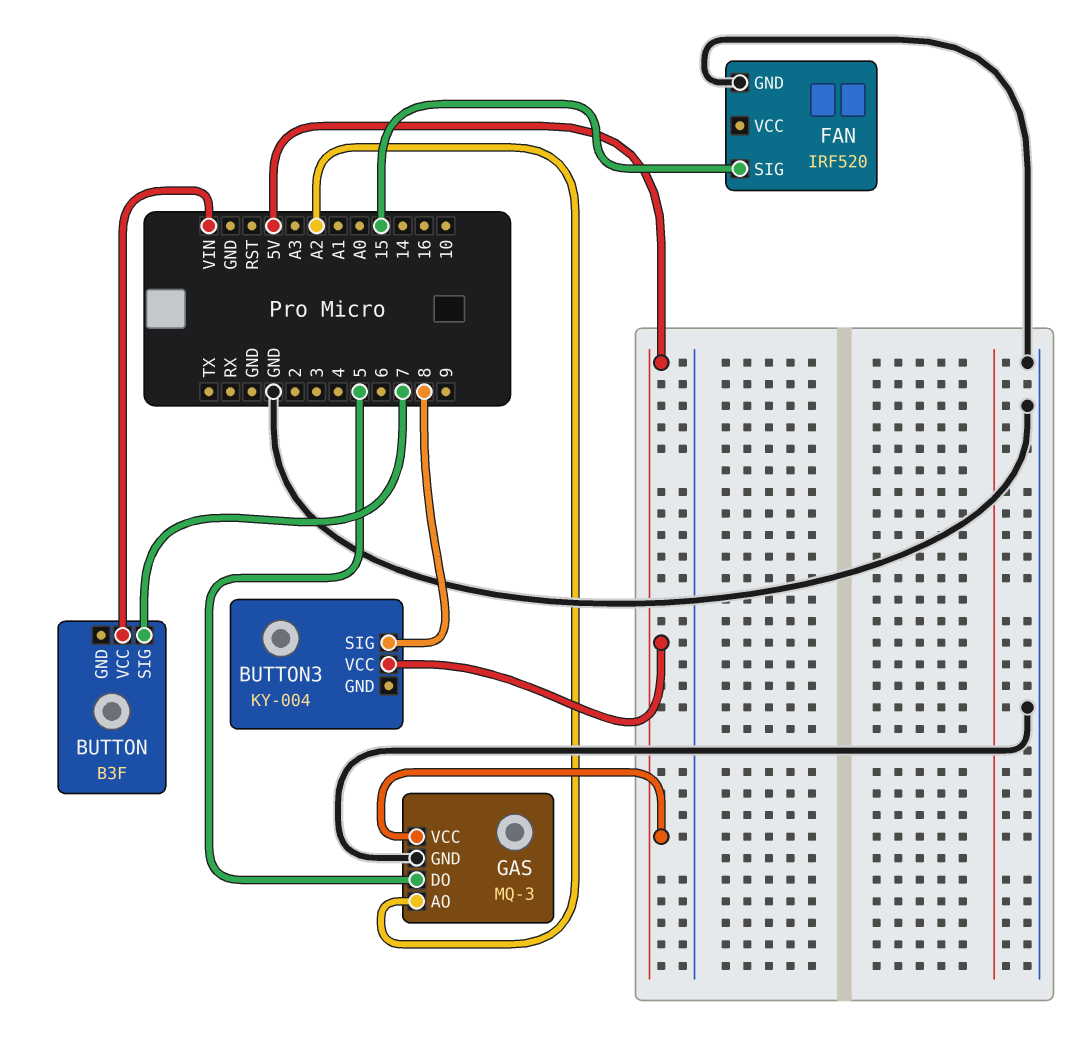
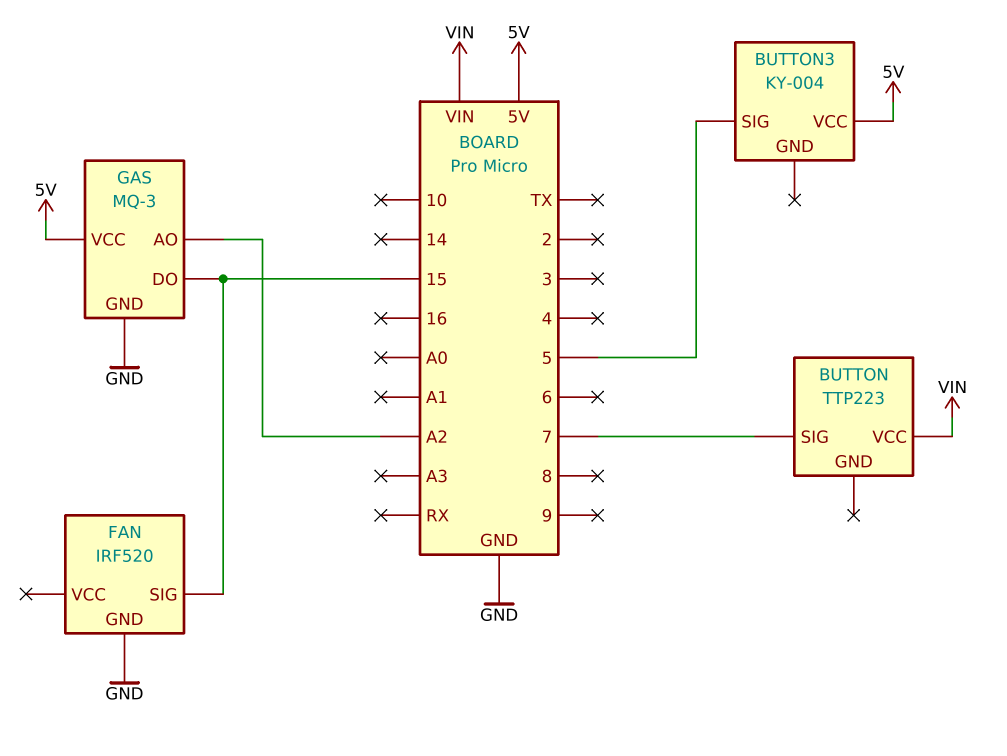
BUTTON: B3F -> TTP223
BUTTON3 pin SIG: 8 -> 5
GAS pin DO: 5 -> 15

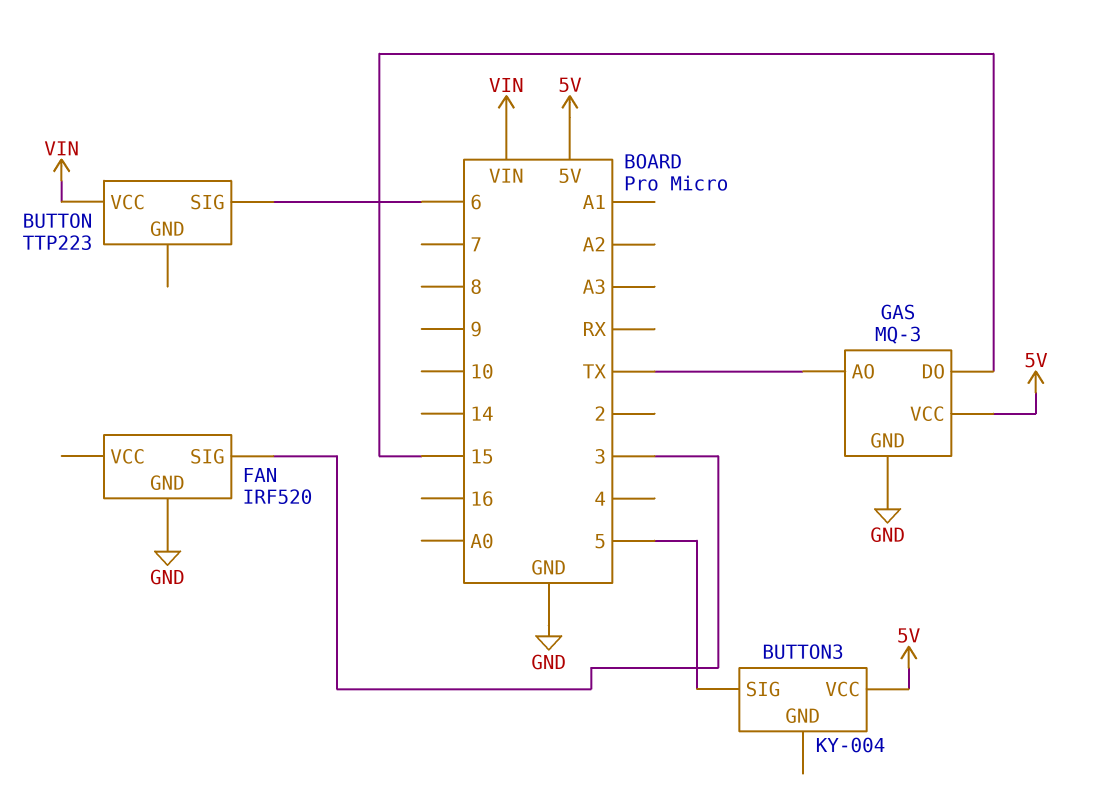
BUTTON pin SIG: 7 -> 6
FAN pin SIG: 15 -> 3
GAS pin AO: A2 -> TX

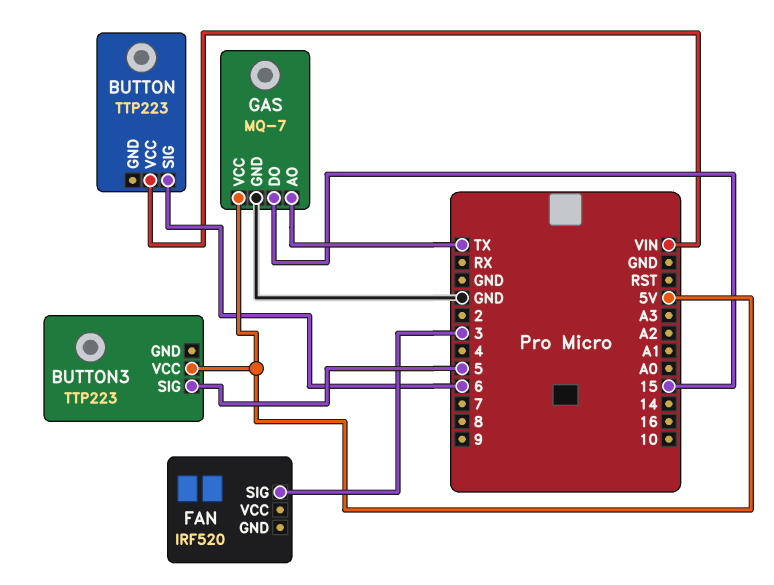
BUTTON3: KY-004 -> TTP223
FAN pin GND: GND -> none
GAS: MQ-3 -> MQ-7

